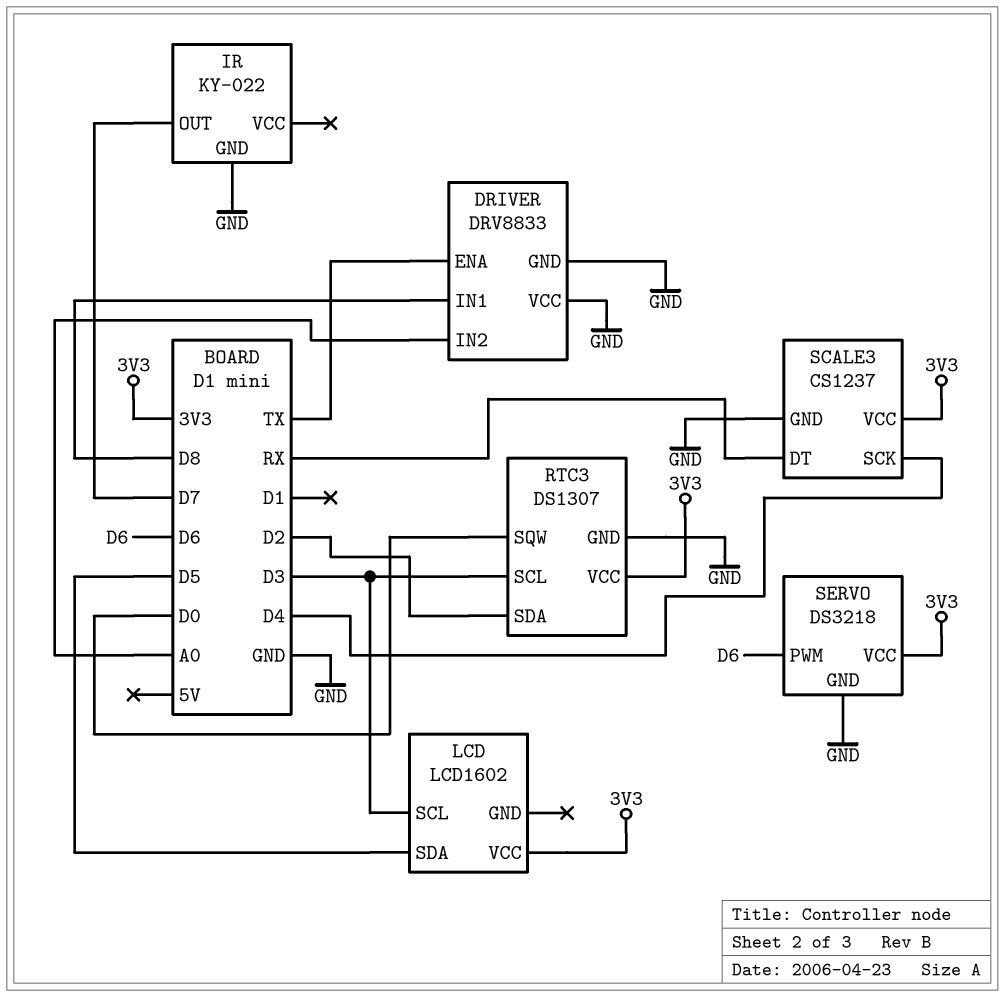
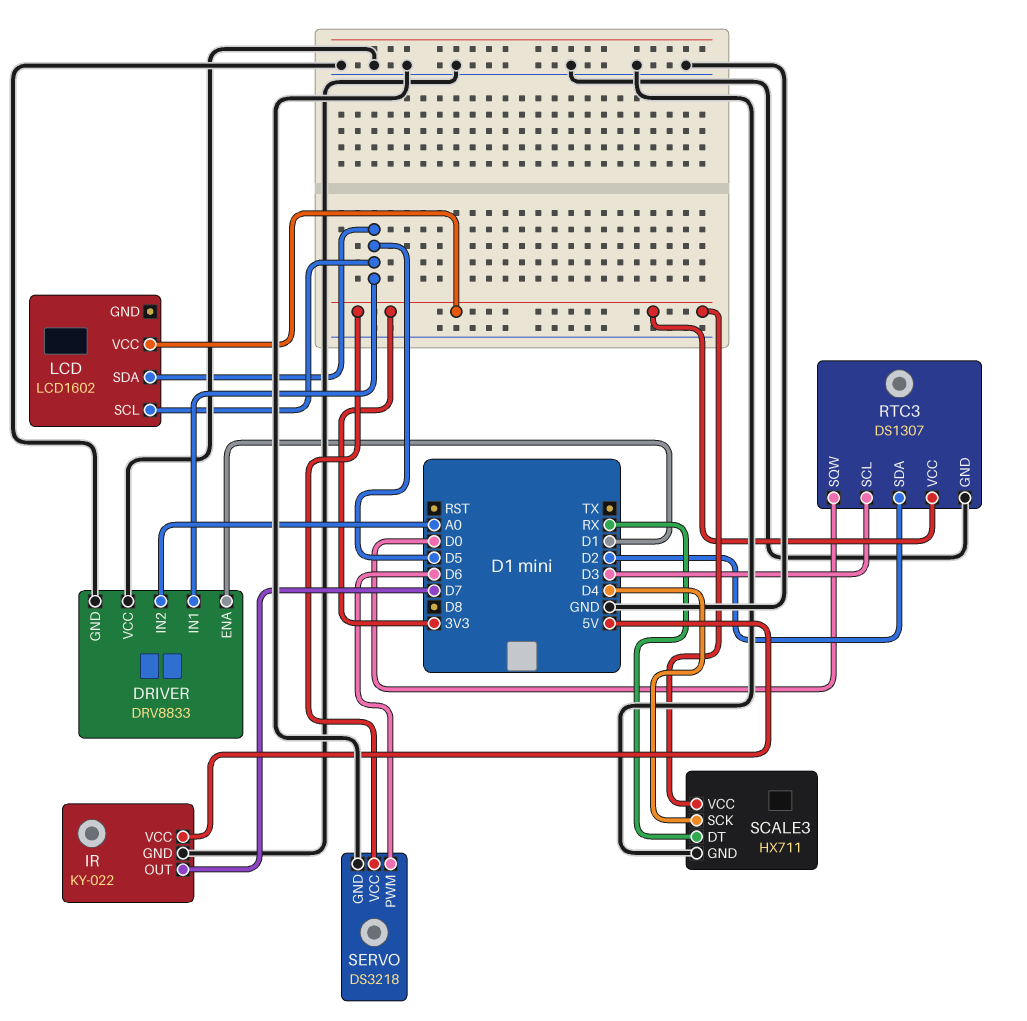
DRIVER pin ENA: TX -> D1
DRIVER pin IN1: D8 -> D5
IR pin VCC: none -> 5V
LCD pin SCL: D3 -> D5
SCALE3: CS1237 -> HX711

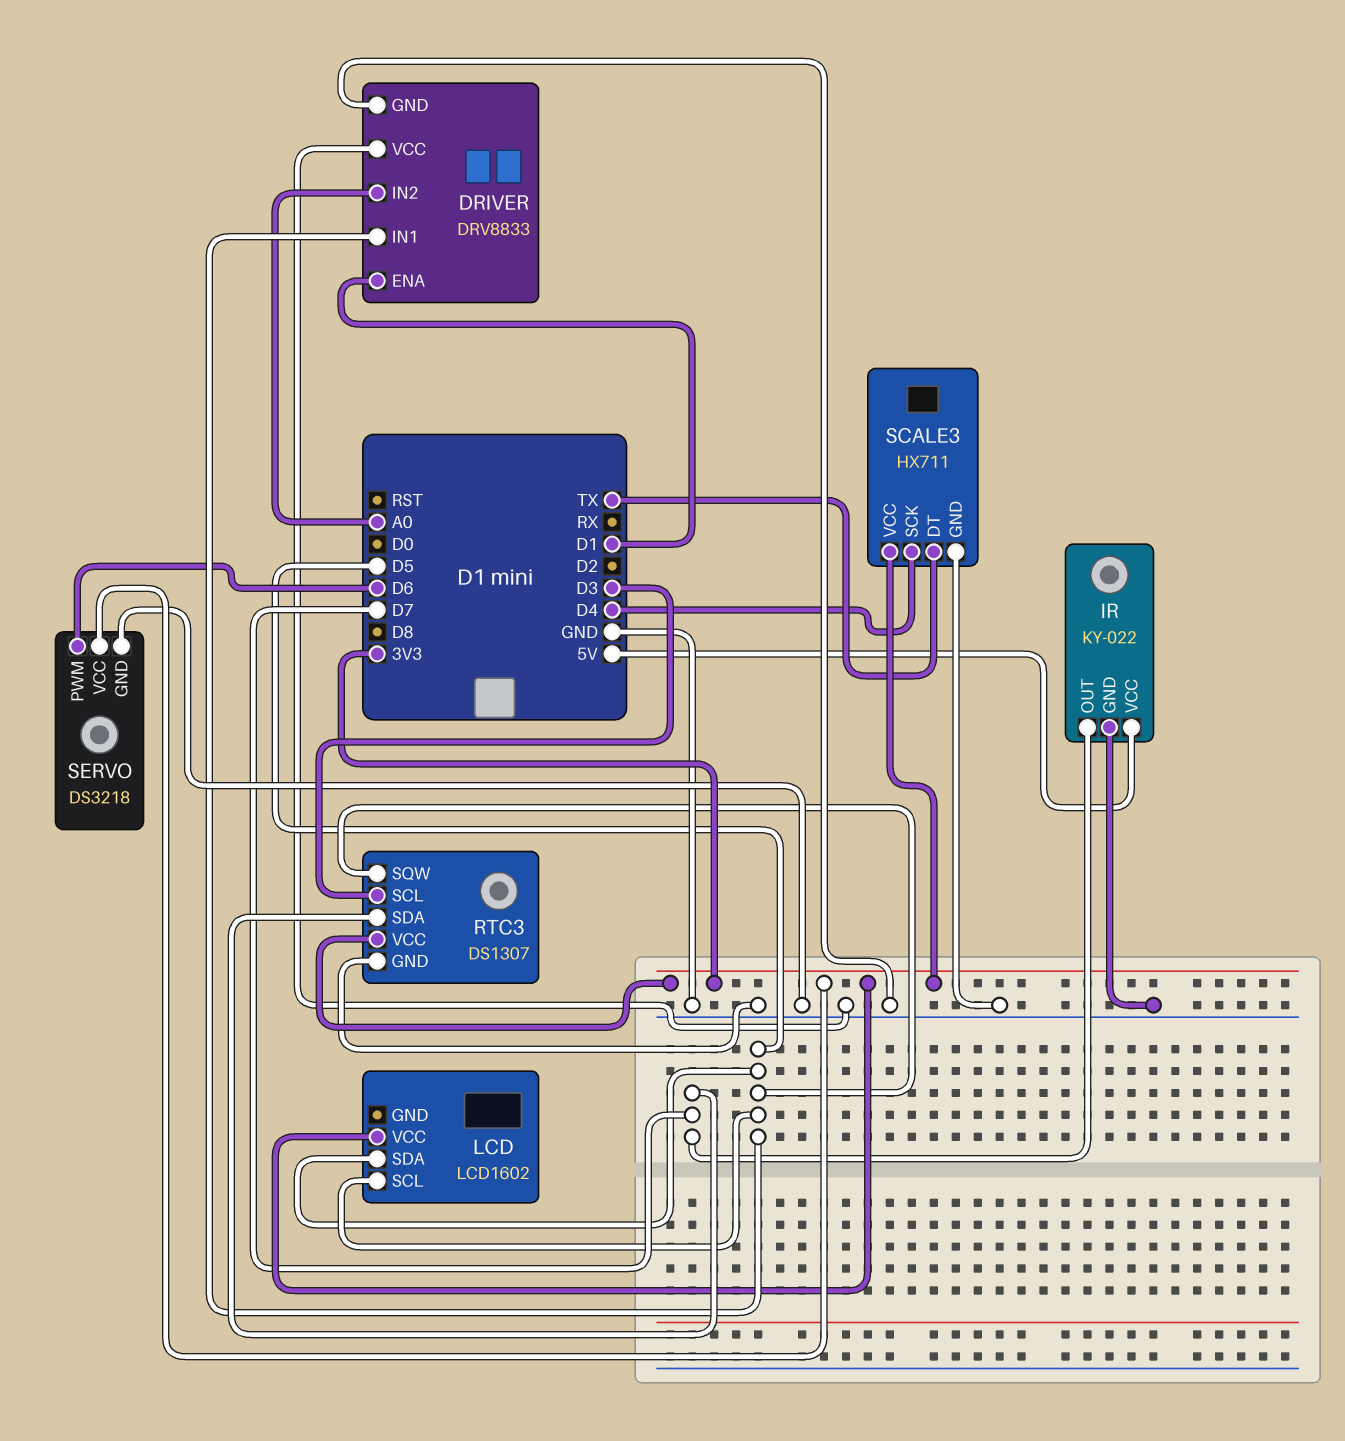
RTC3 pin SDA: D2 -> D7
RTC3 pin SQW: D0 -> D5
SCALE3 pin DT: RX -> TX

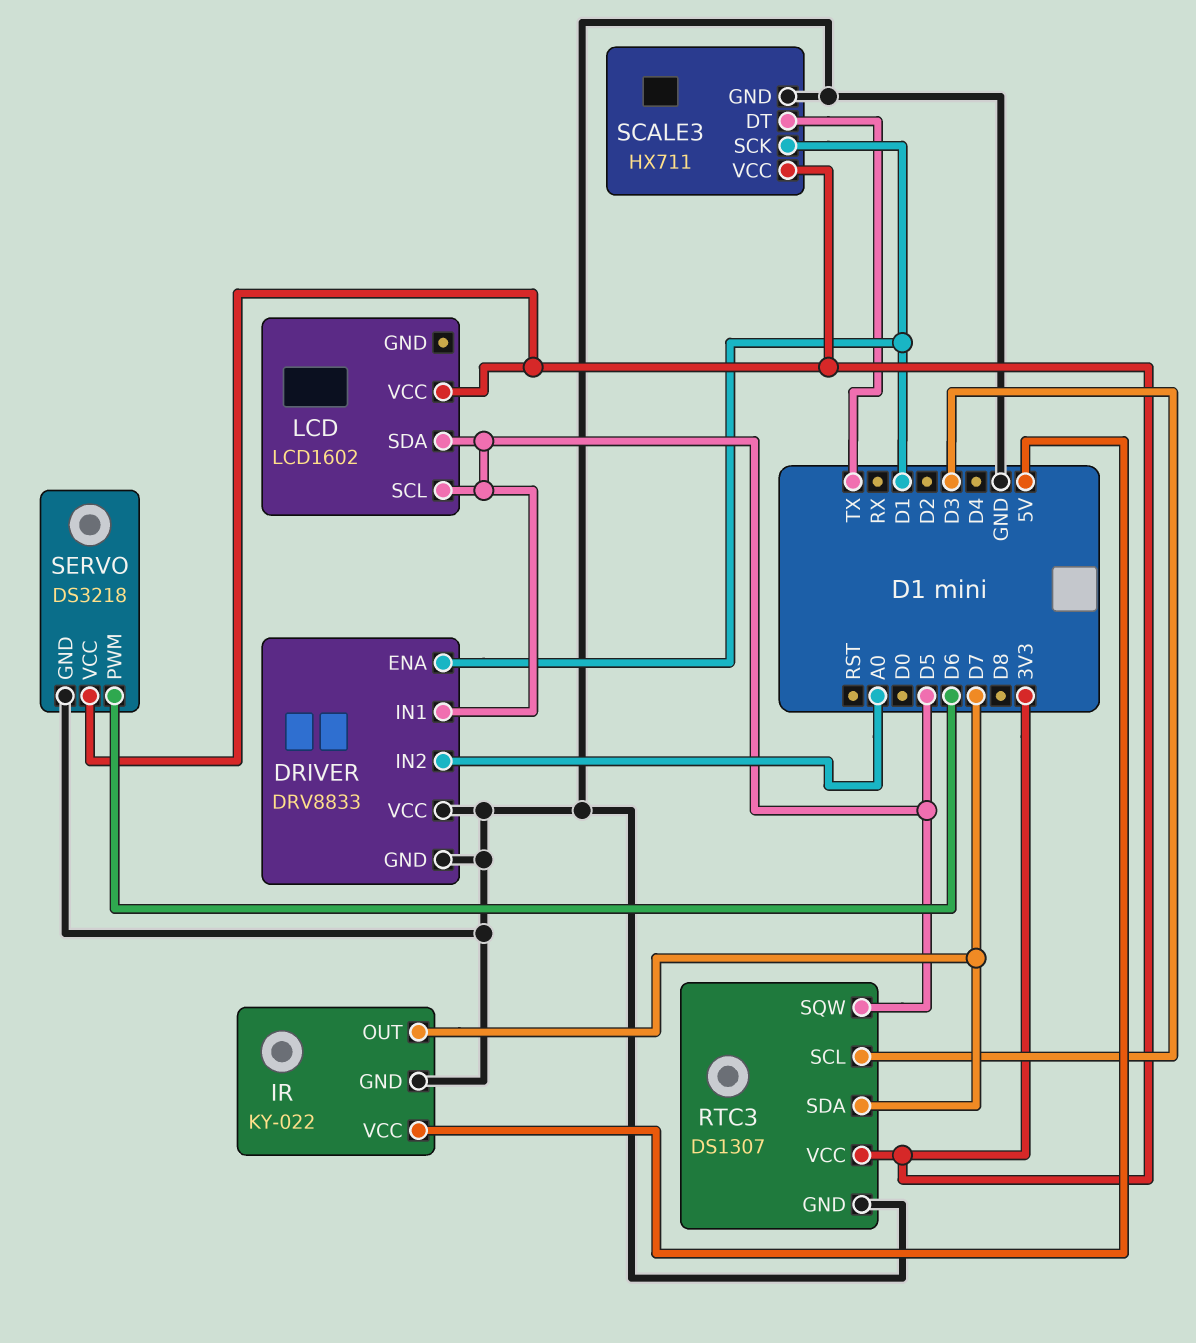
SCALE3 pin SCK: D4 -> D1

